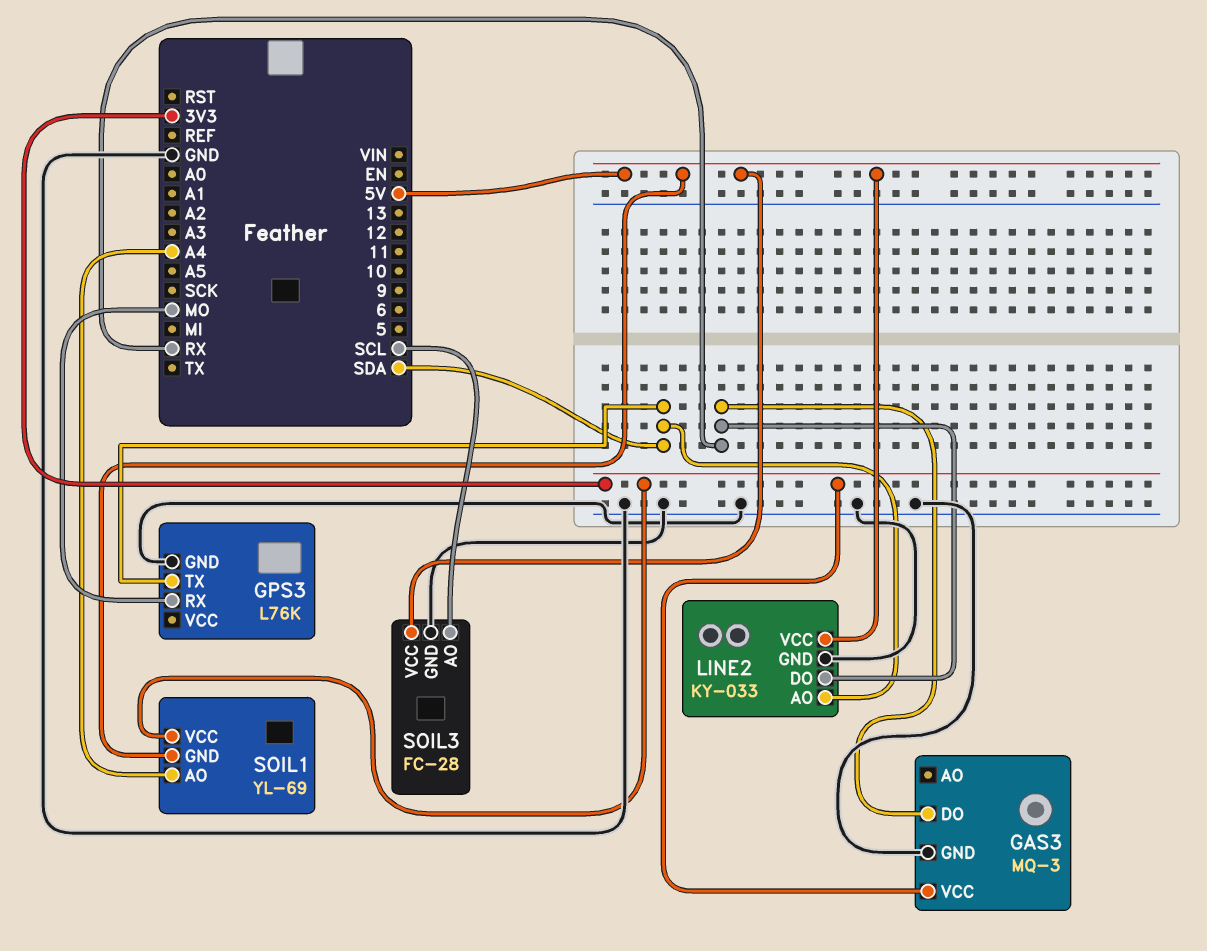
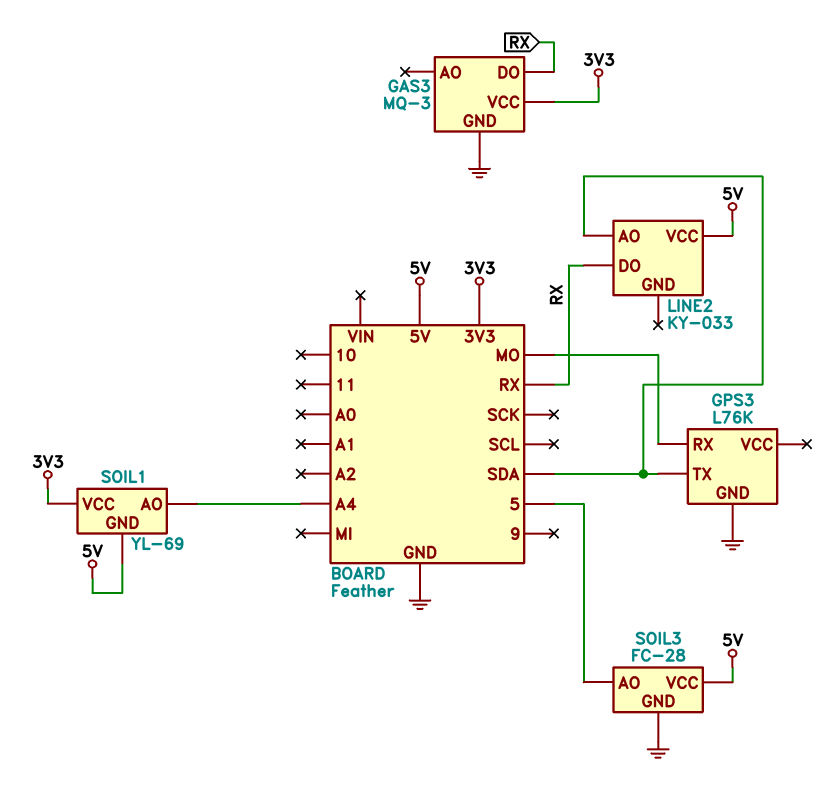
LINE2 pin GND: GND -> none
SOIL3 pin AO: SCL -> 5

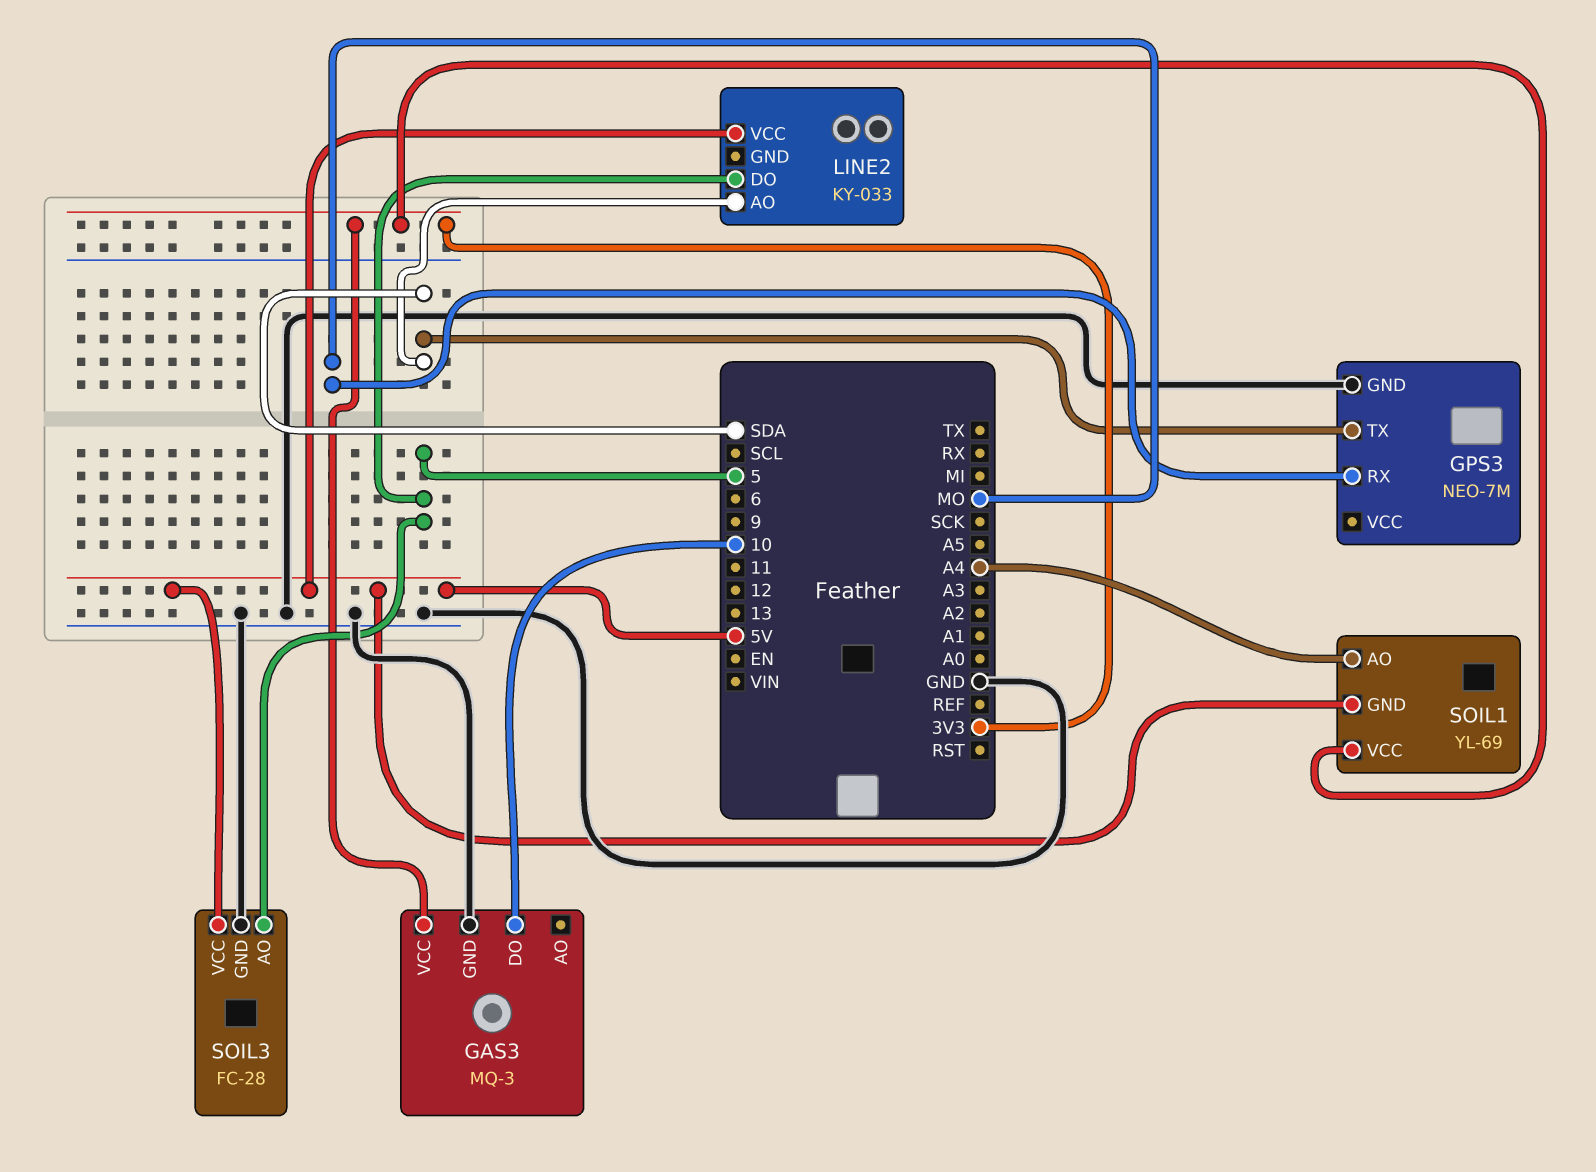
GAS3 pin DO: RX -> 10
GPS3: L76K -> NEO-7M
LINE2 pin DO: RX -> 5

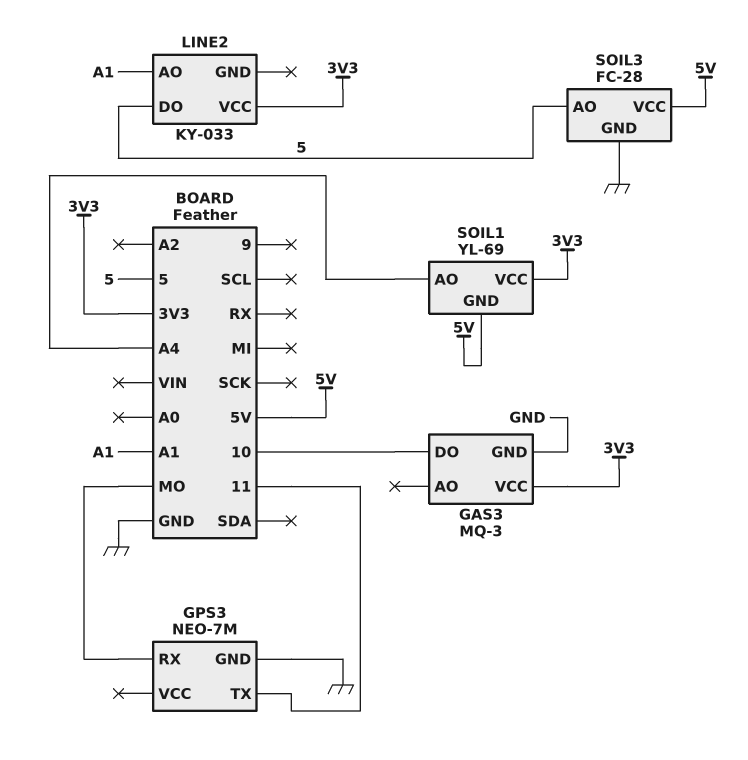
GPS3 pin TX: SDA -> 11
LINE2 pin AO: SDA -> A1
LINE2 pin VCC: 5V -> 3V3

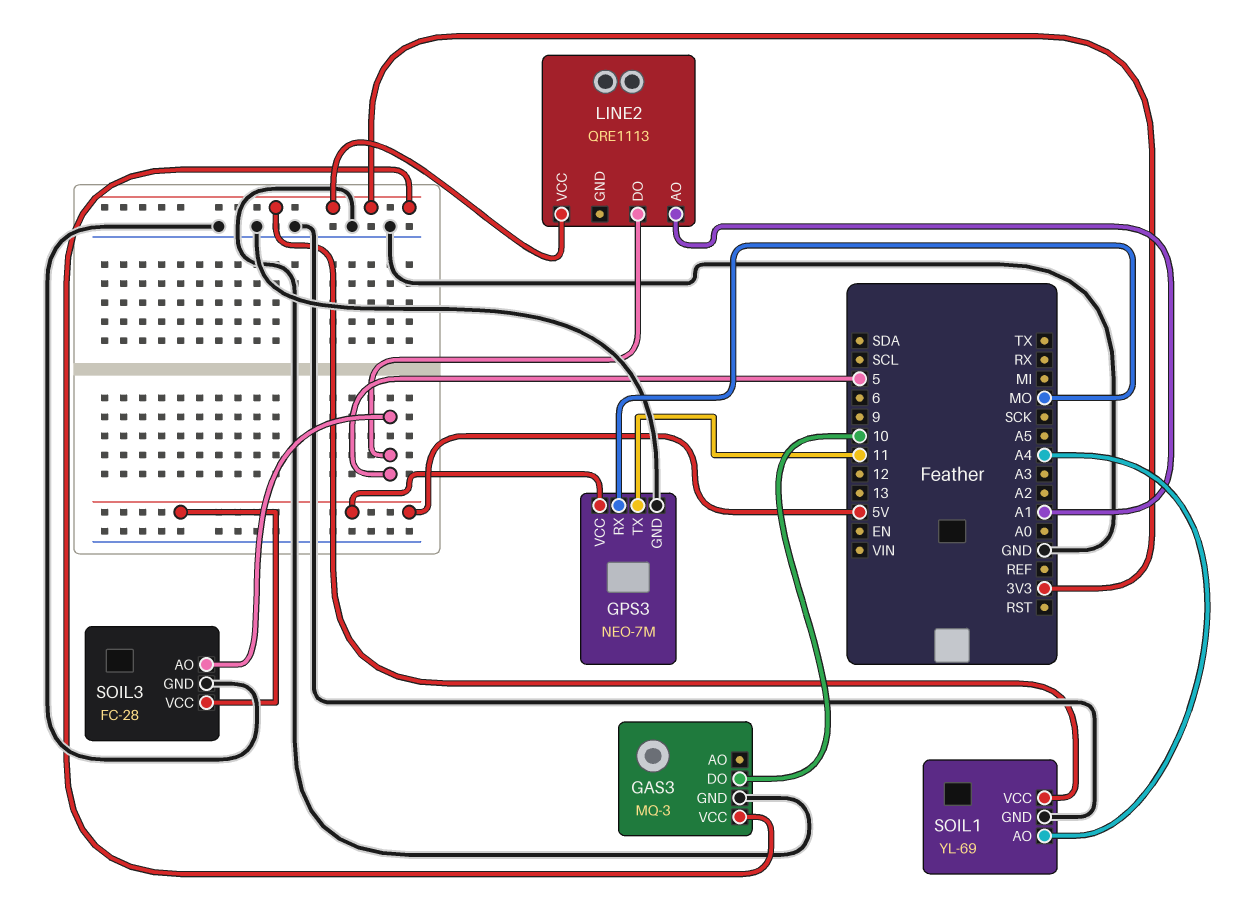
GPS3 pin VCC: none -> 5V
LINE2: KY-033 -> QRE1113
SOIL1 pin GND: 5V -> GND

